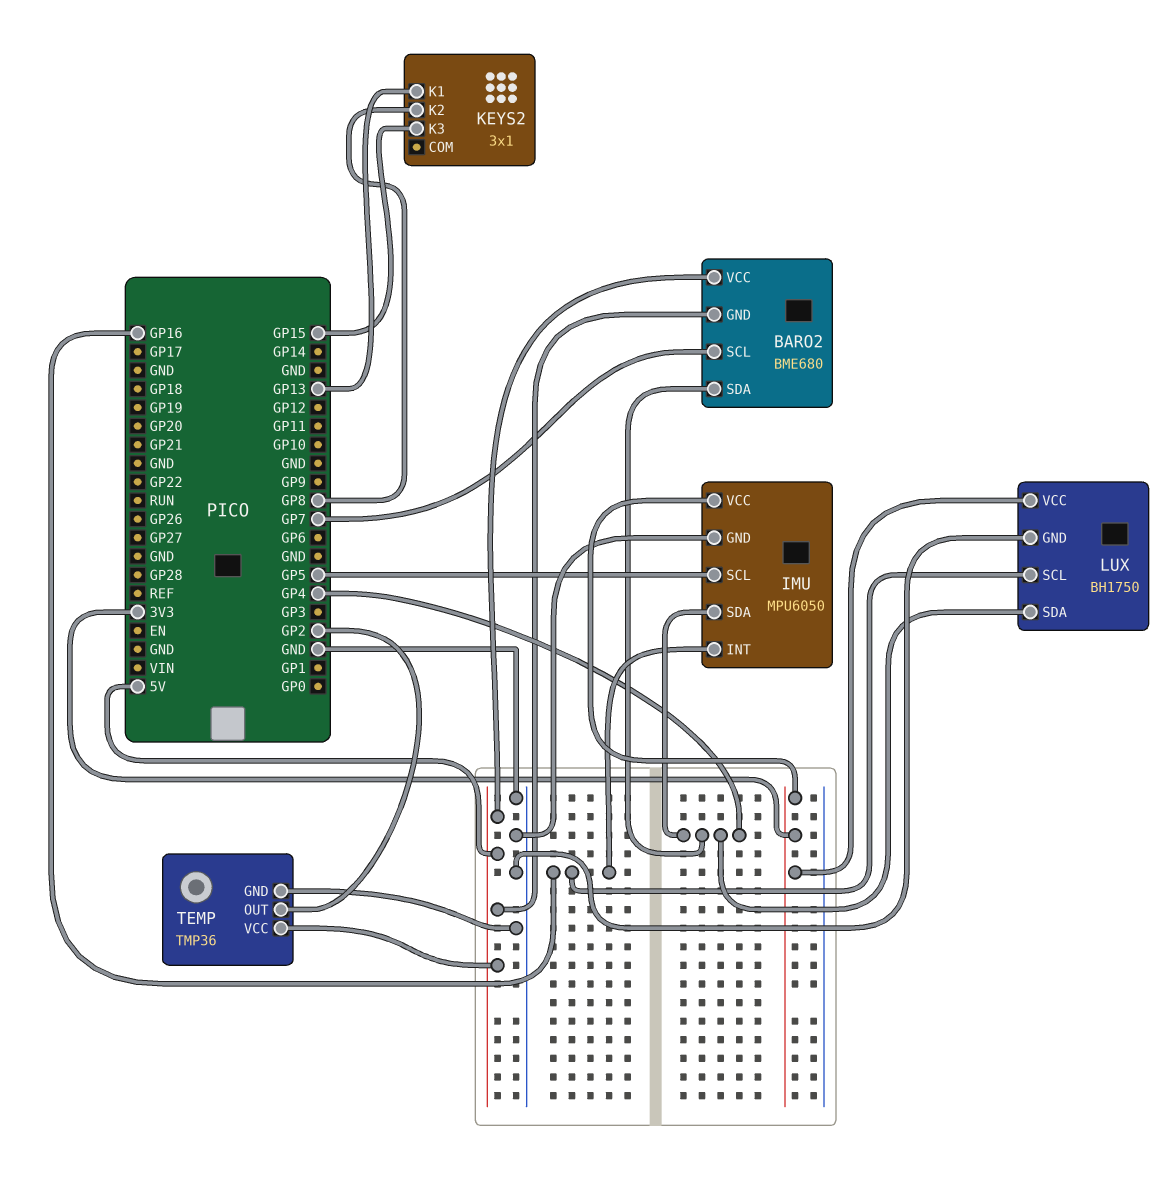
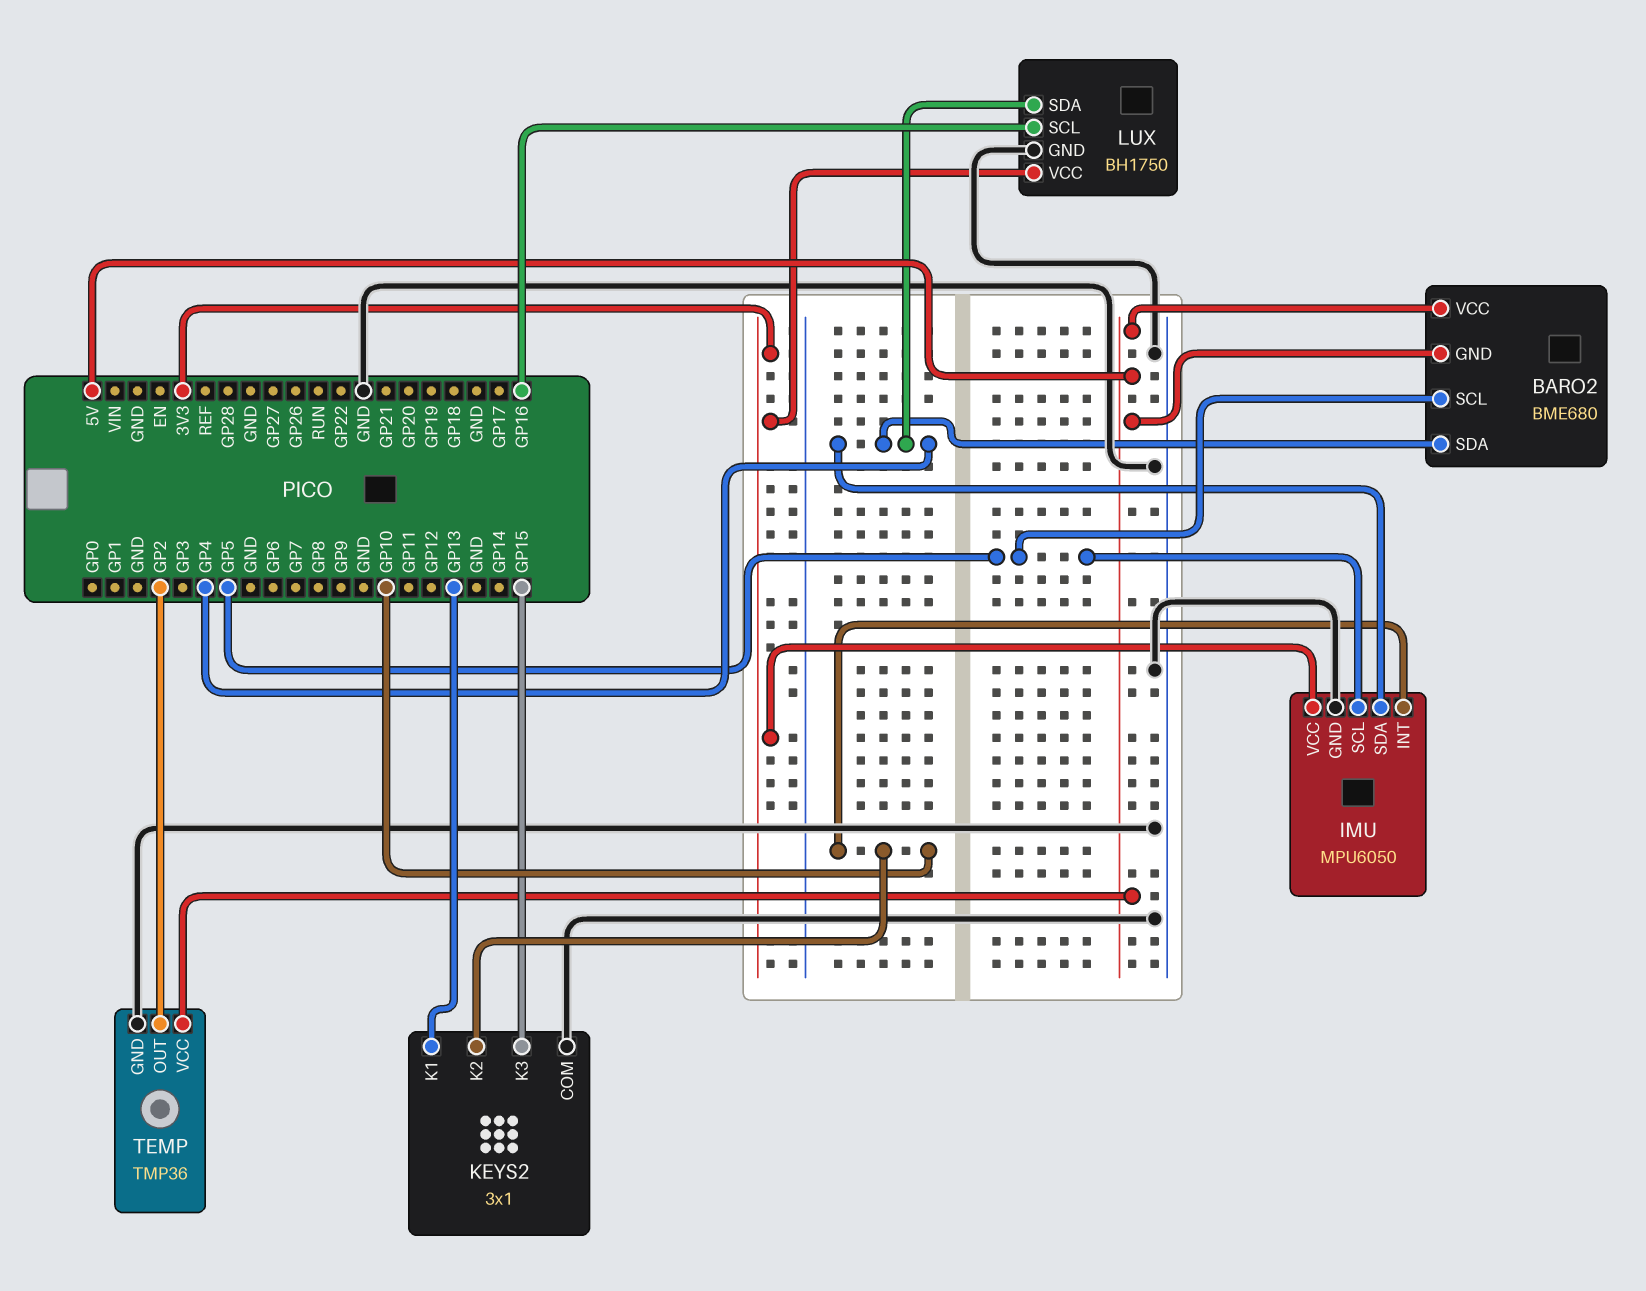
BARO2 pin SCL: GP7 -> GP5
IMU pin INT: GP16 -> GP10
KEYS2 pin COM: none -> GND
KEYS2 pin K2: GP8 -> GP10

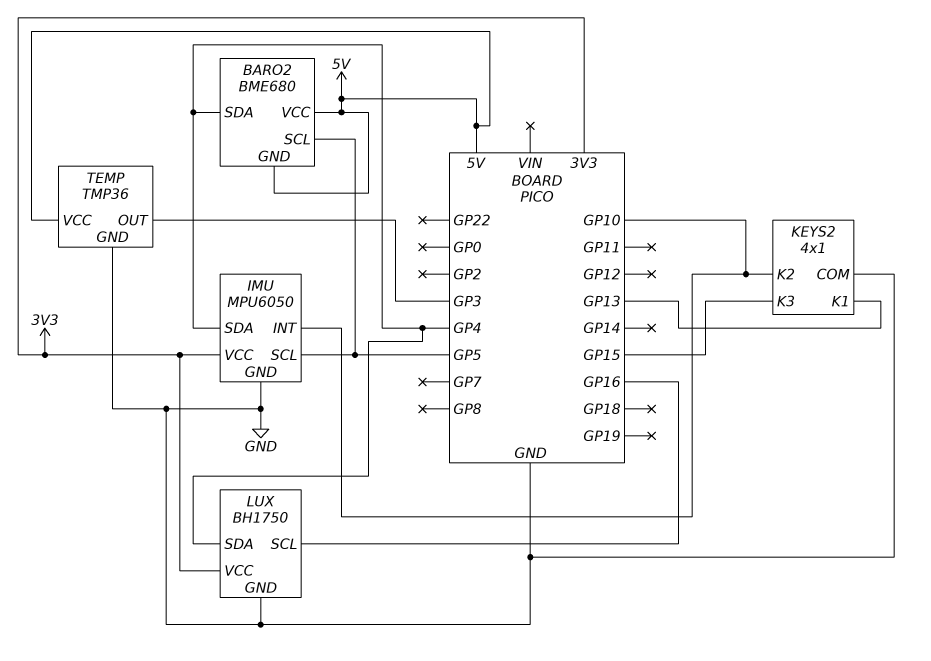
KEYS2: 3x1 -> 4x1
TEMP pin OUT: GP2 -> GP3

